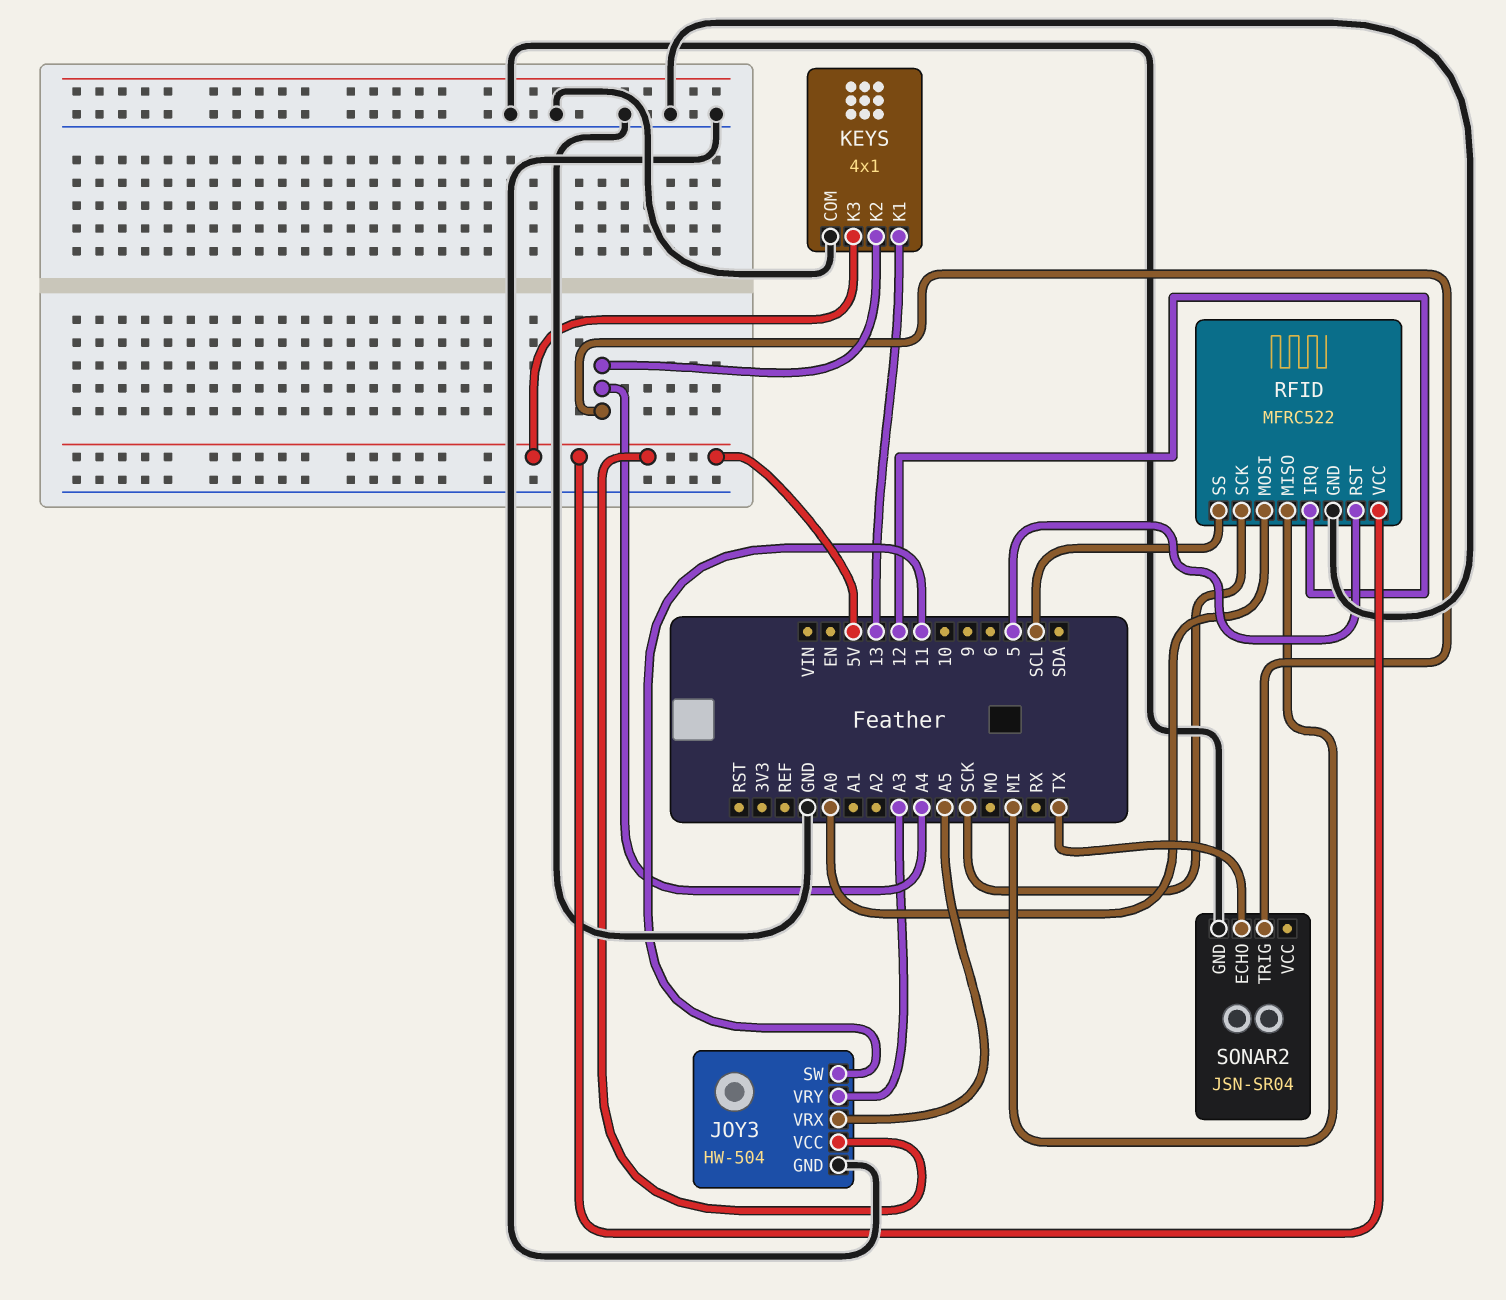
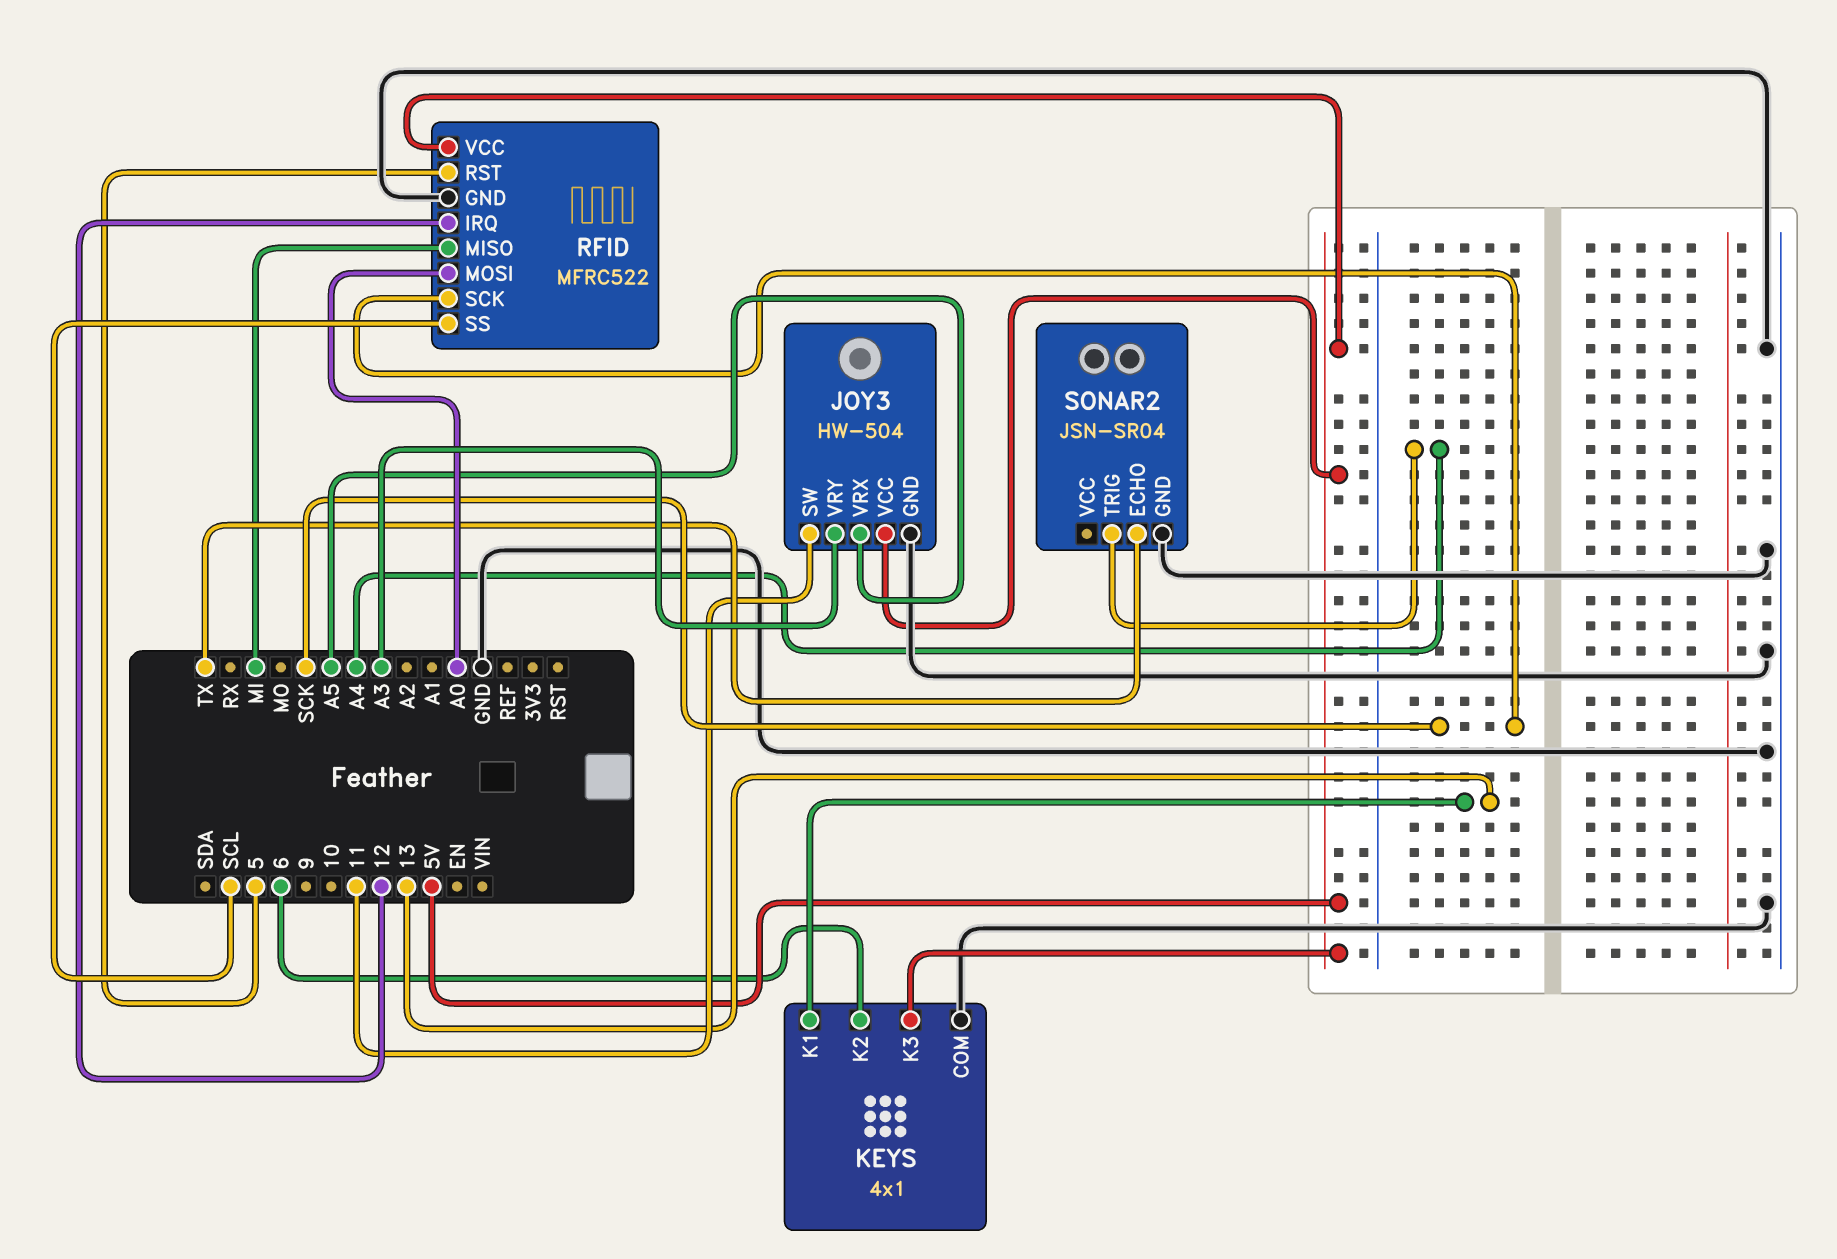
KEYS pin K2: A4 -> 6

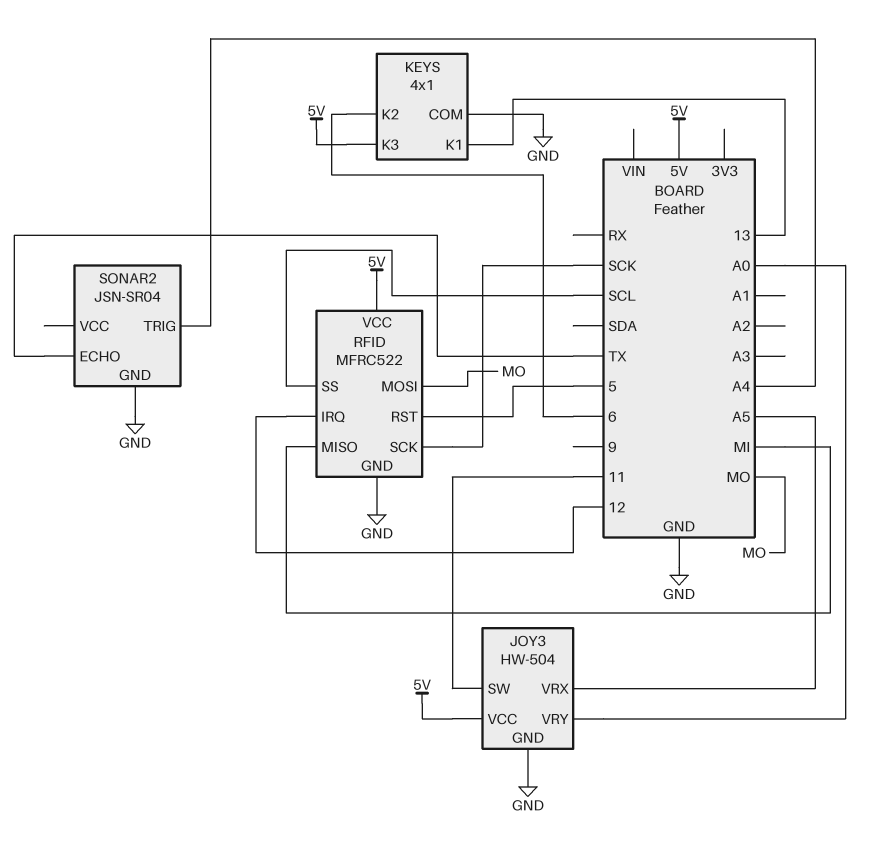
JOY3 pin VRY: A3 -> A0
RFID pin MOSI: A0 -> MO

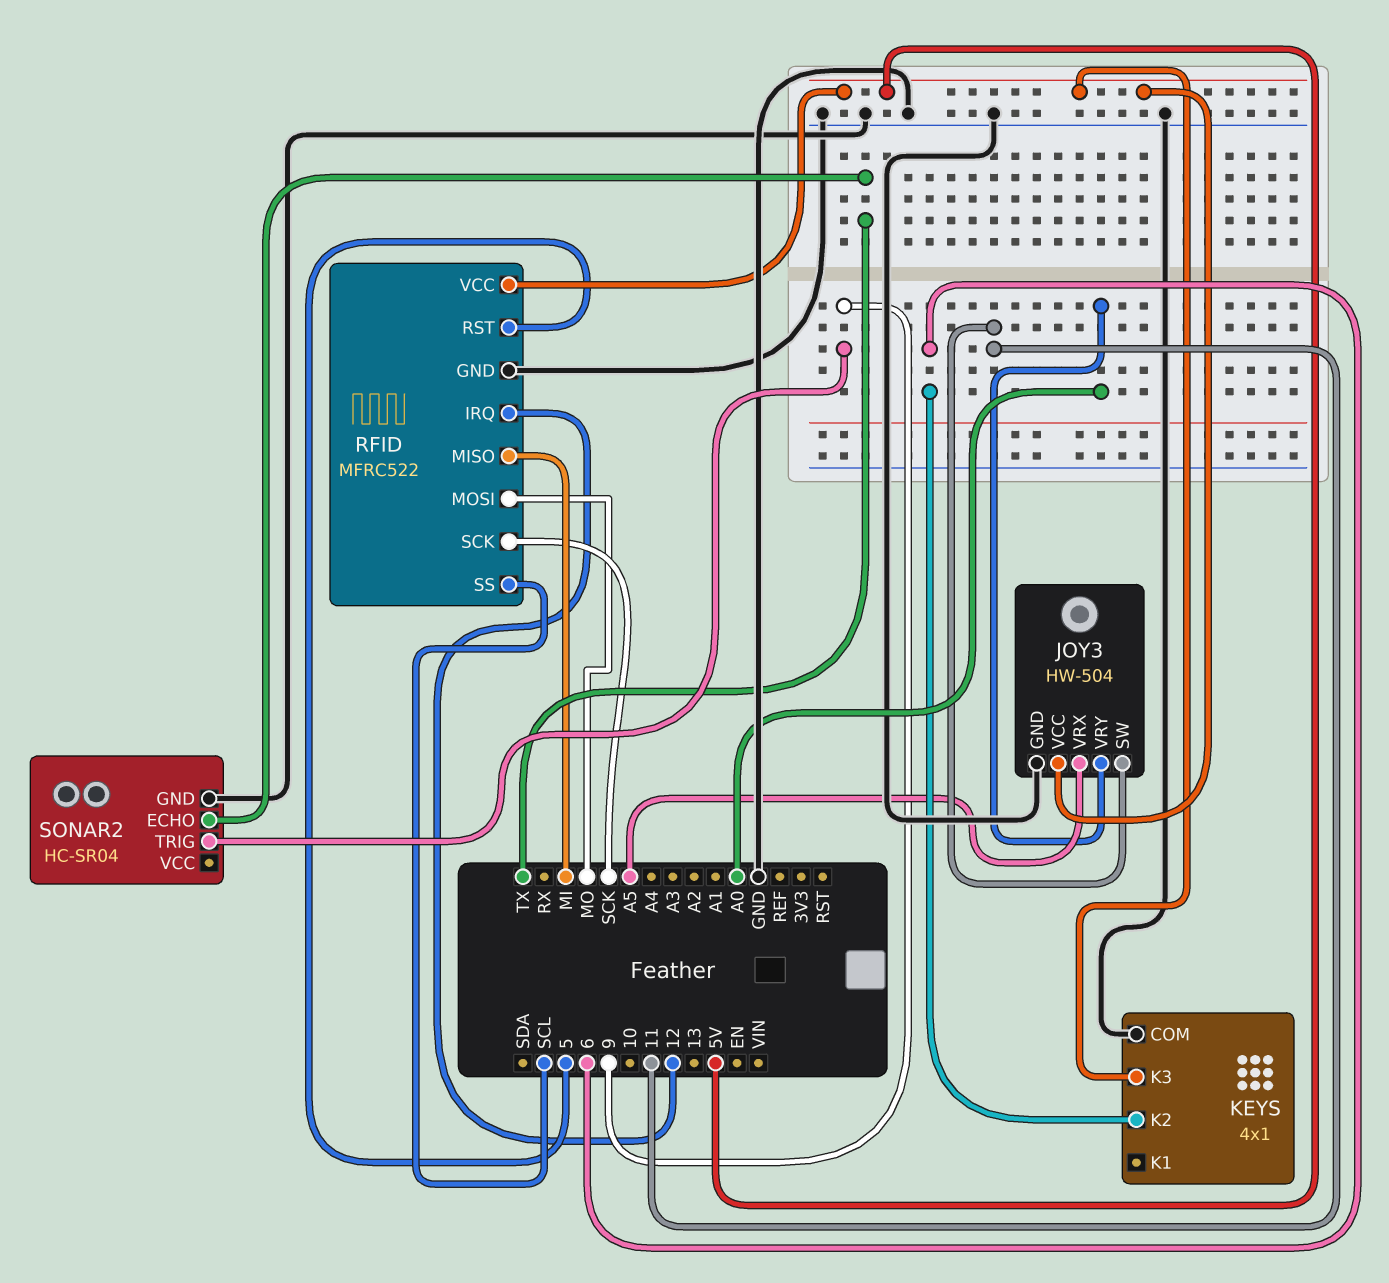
KEYS pin K1: 13 -> none
SONAR2: JSN-SR04 -> HC-SR04
SONAR2 pin TRIG: A4 -> 9

